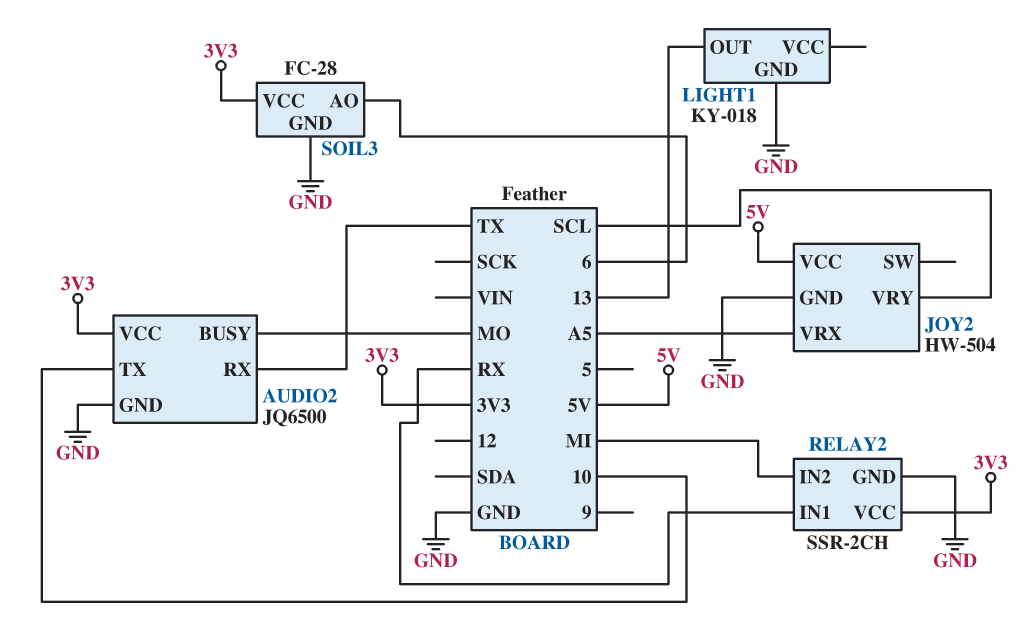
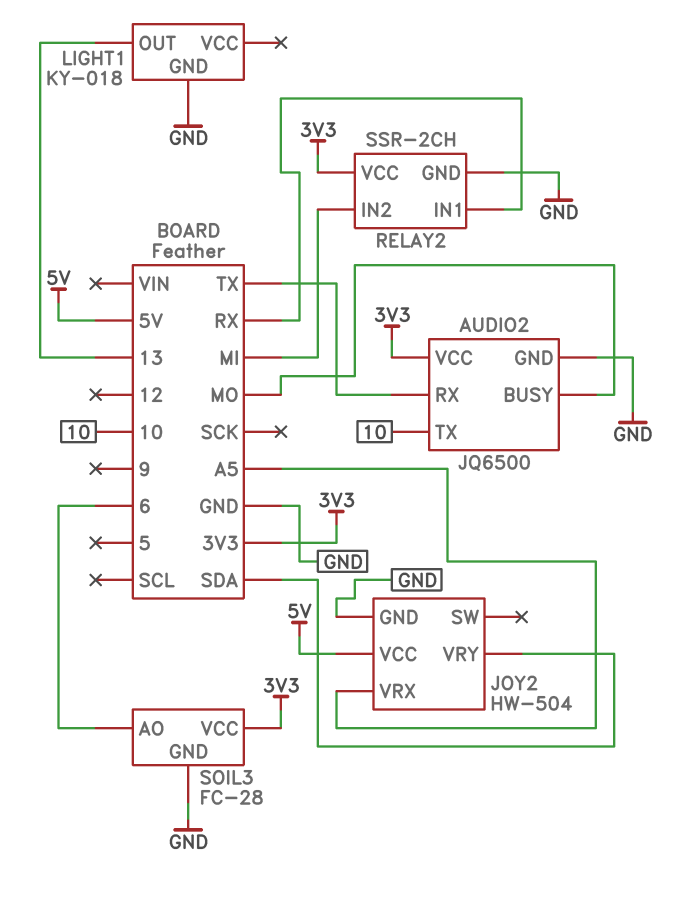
JOY2 pin VRY: SCL -> SDA

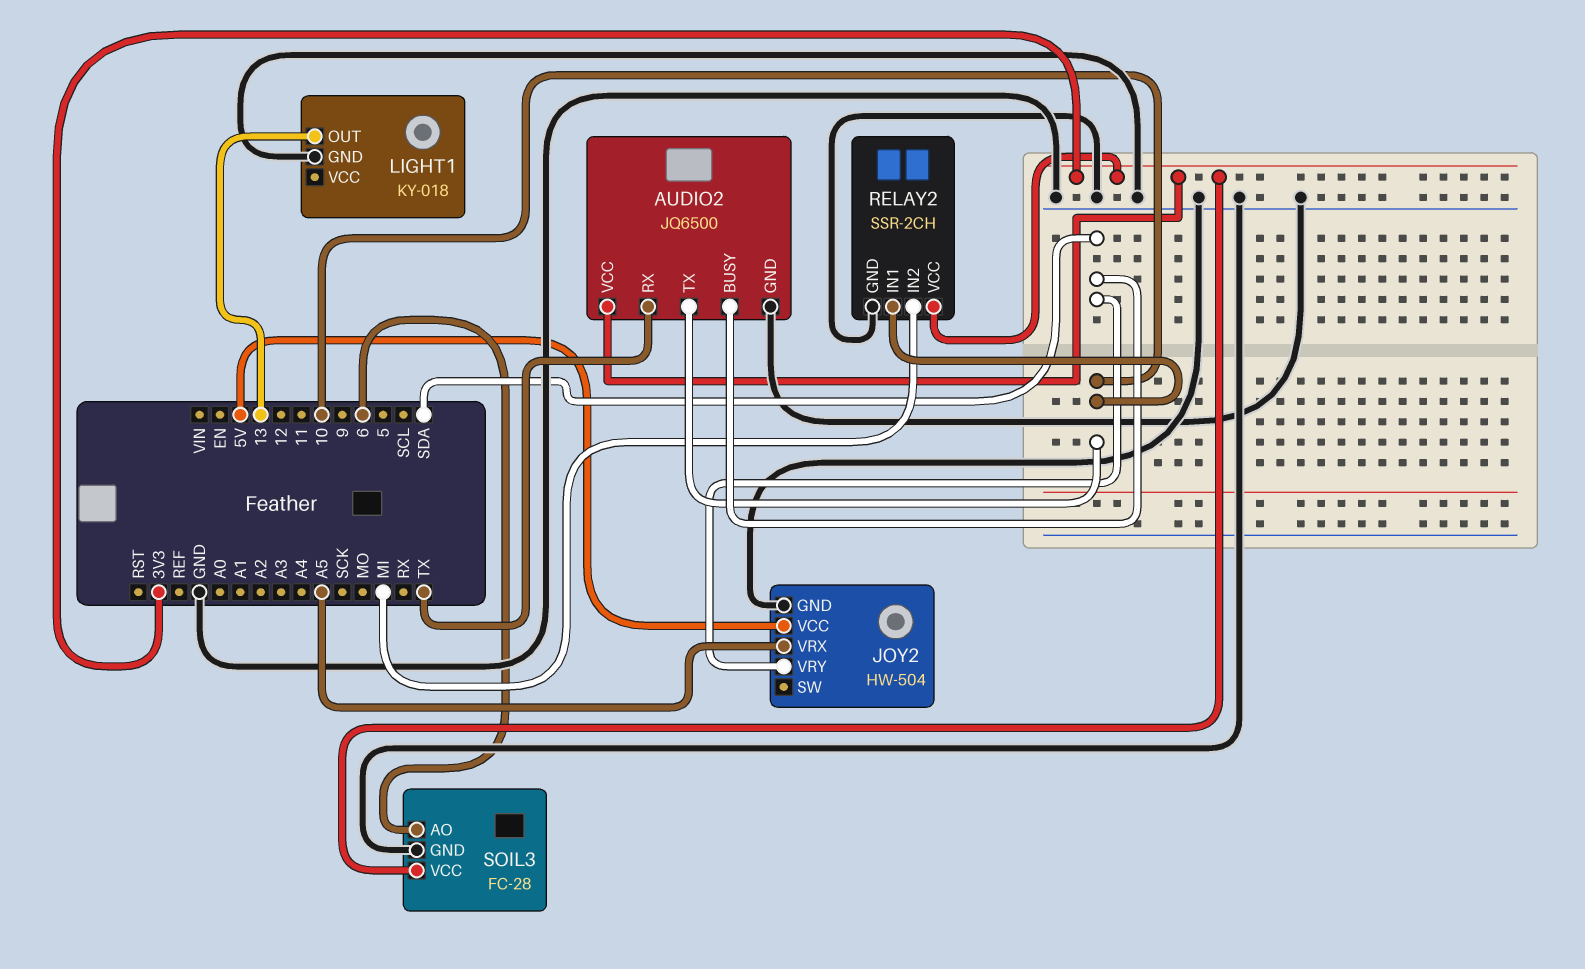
AUDIO2 pin BUSY: MO -> SDA
RELAY2 pin IN1: RX -> 10

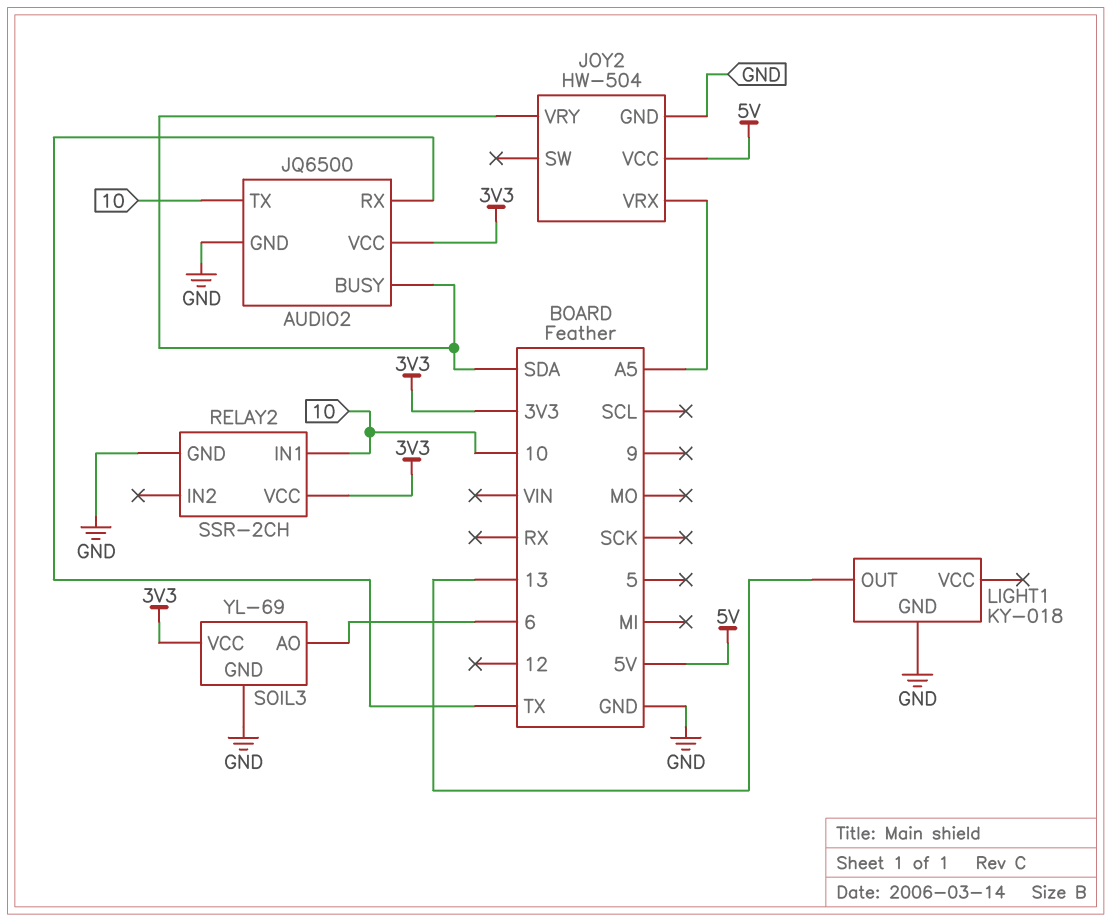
RELAY2 pin IN2: MI -> none
SOIL3: FC-28 -> YL-69

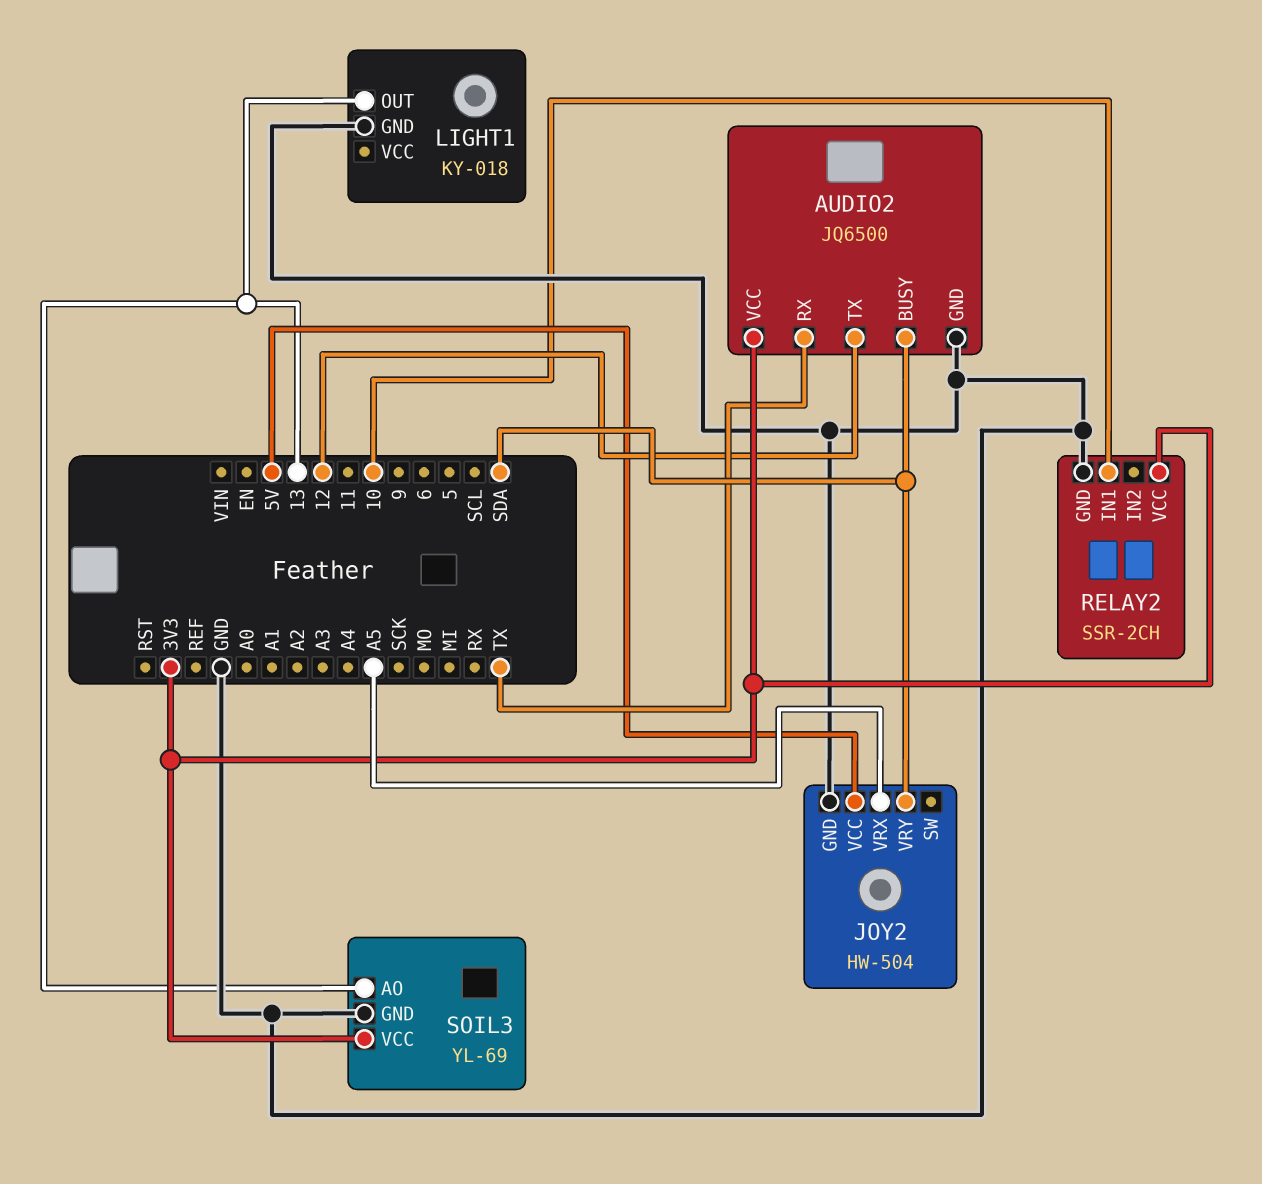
AUDIO2 pin TX: 10 -> 12
SOIL3 pin AO: 6 -> 13

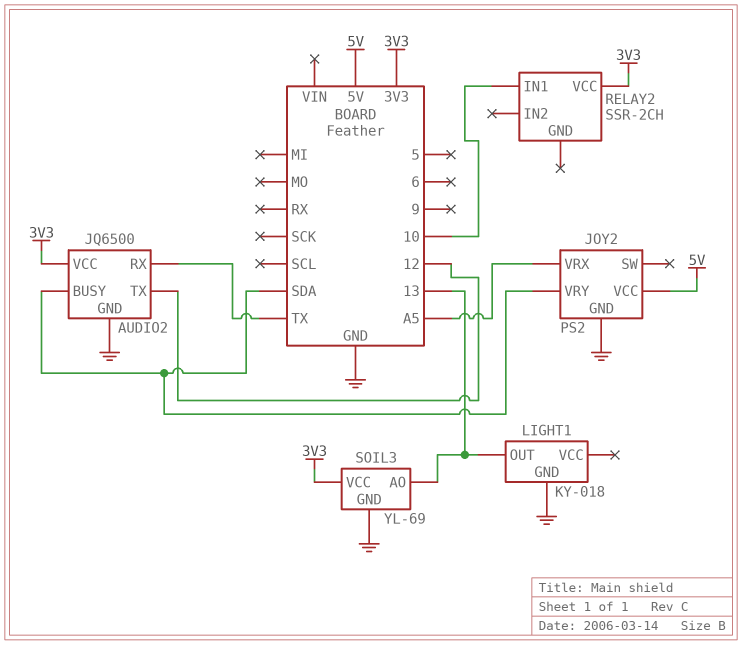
JOY2: HW-504 -> PS2
RELAY2 pin GND: GND -> none

